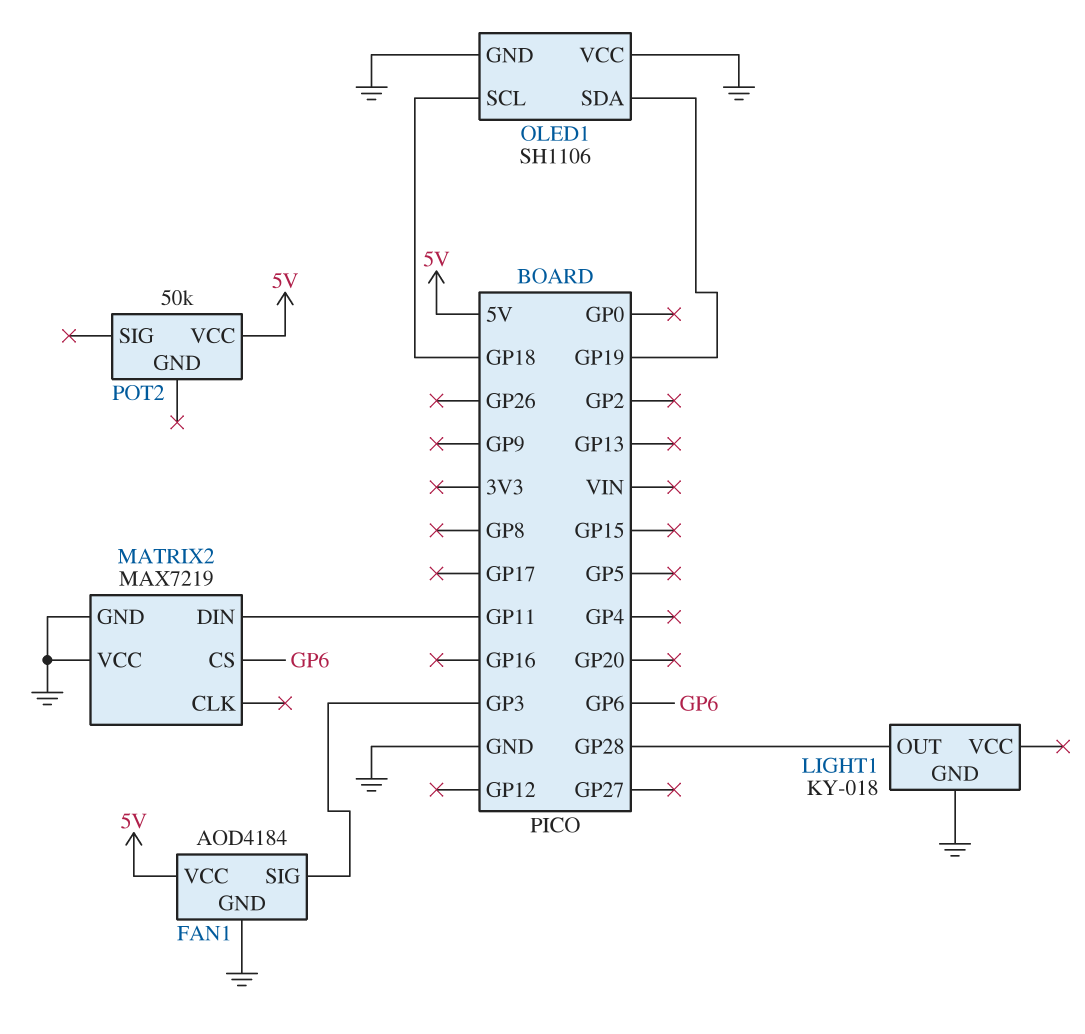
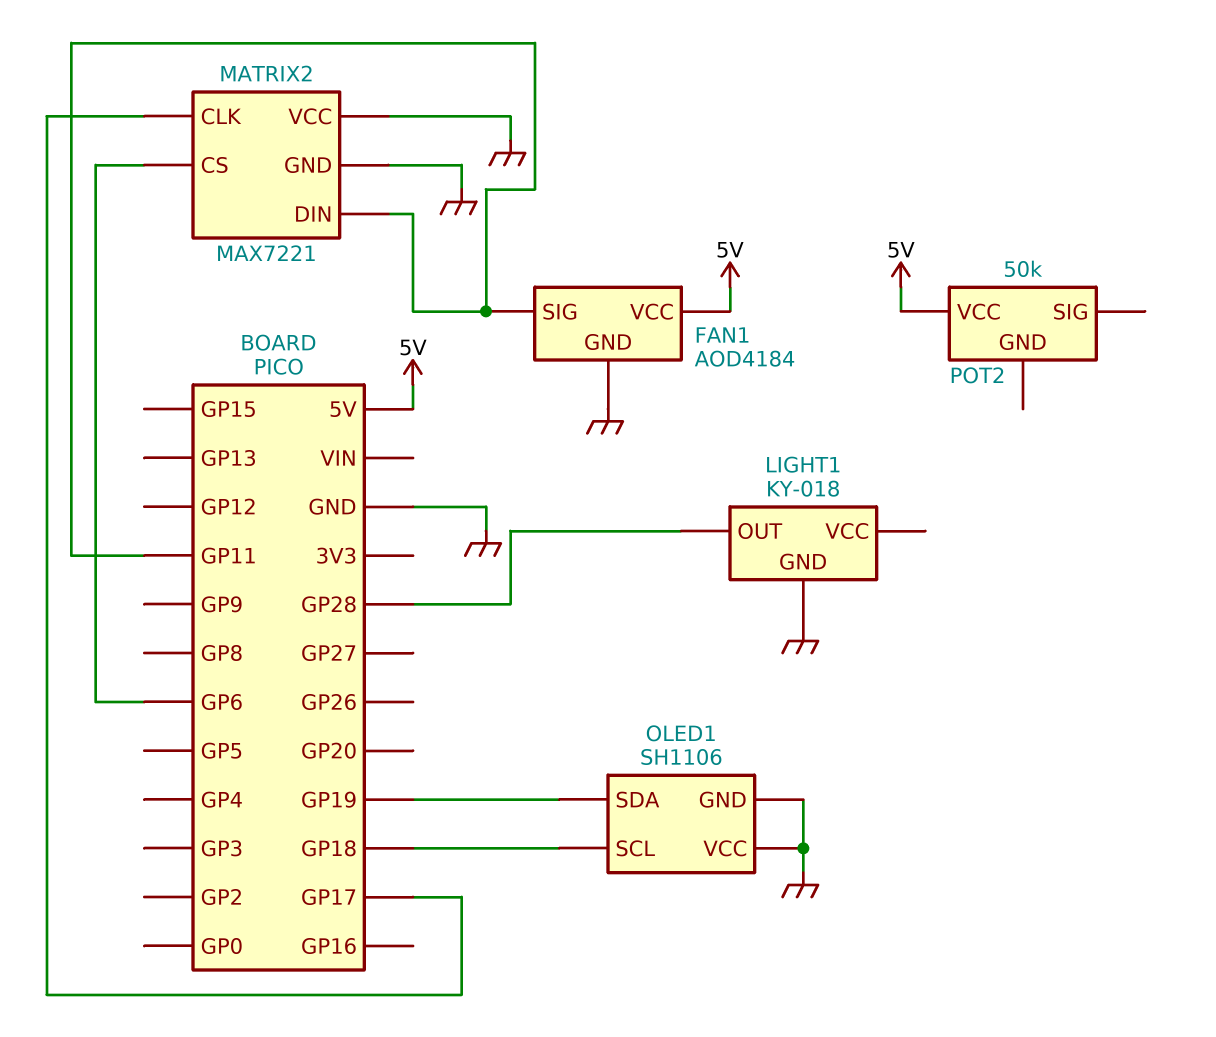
FAN1 pin SIG: GP3 -> GP11
MATRIX2: MAX7219 -> MAX7221
MATRIX2 pin CLK: none -> GP17

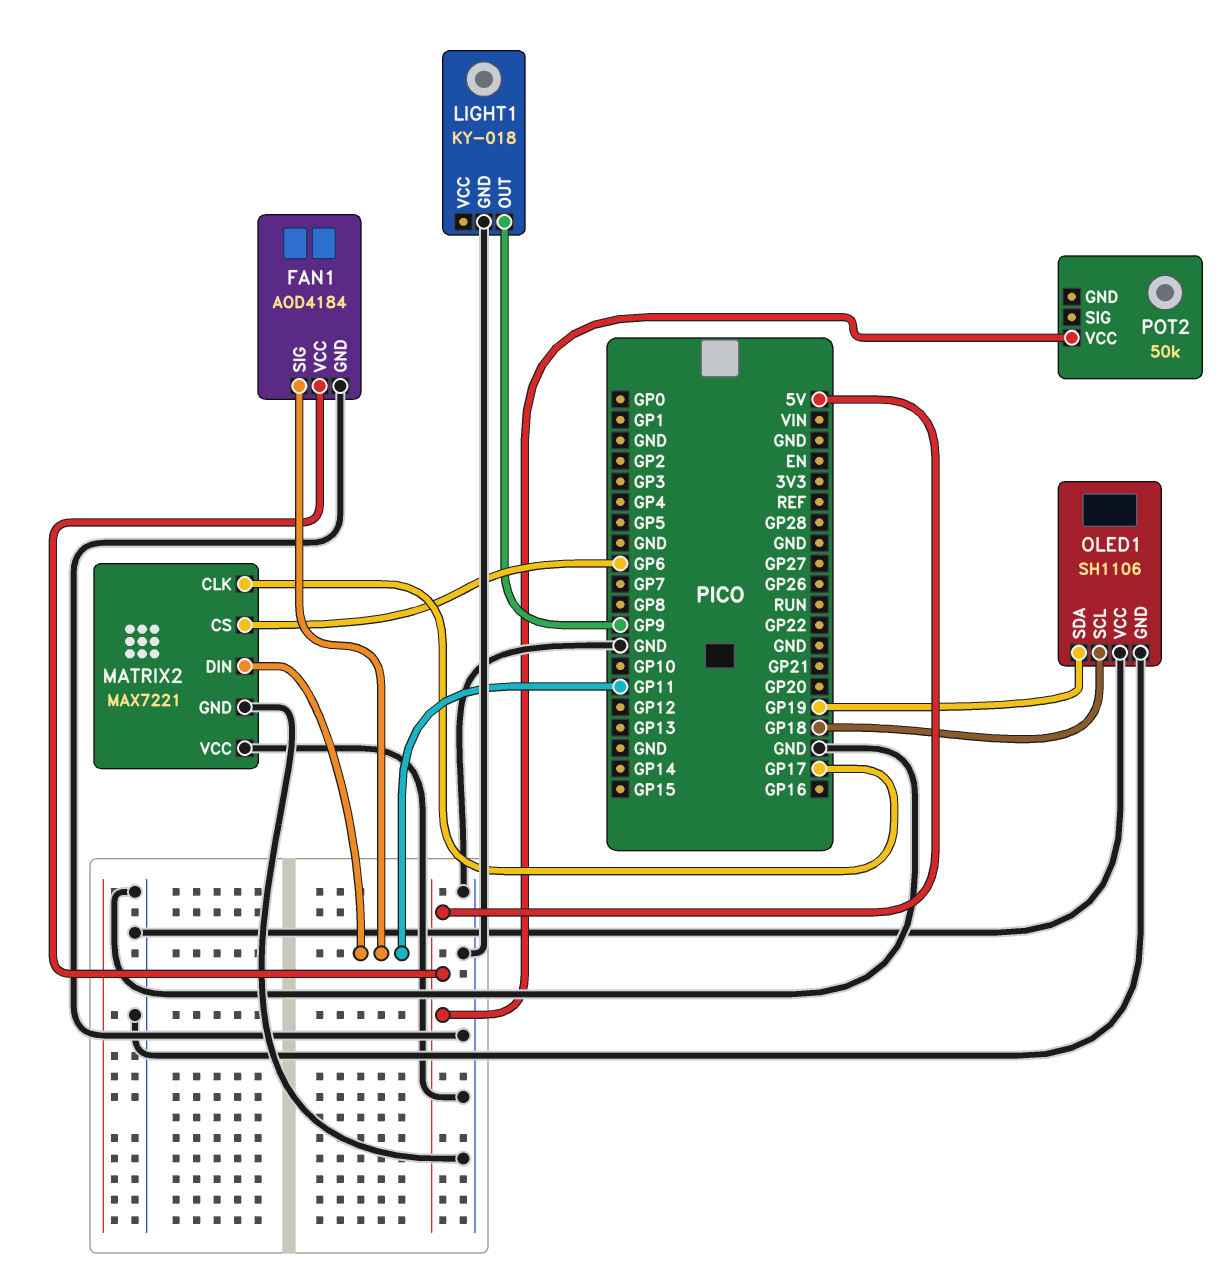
LIGHT1 pin OUT: GP28 -> GP9

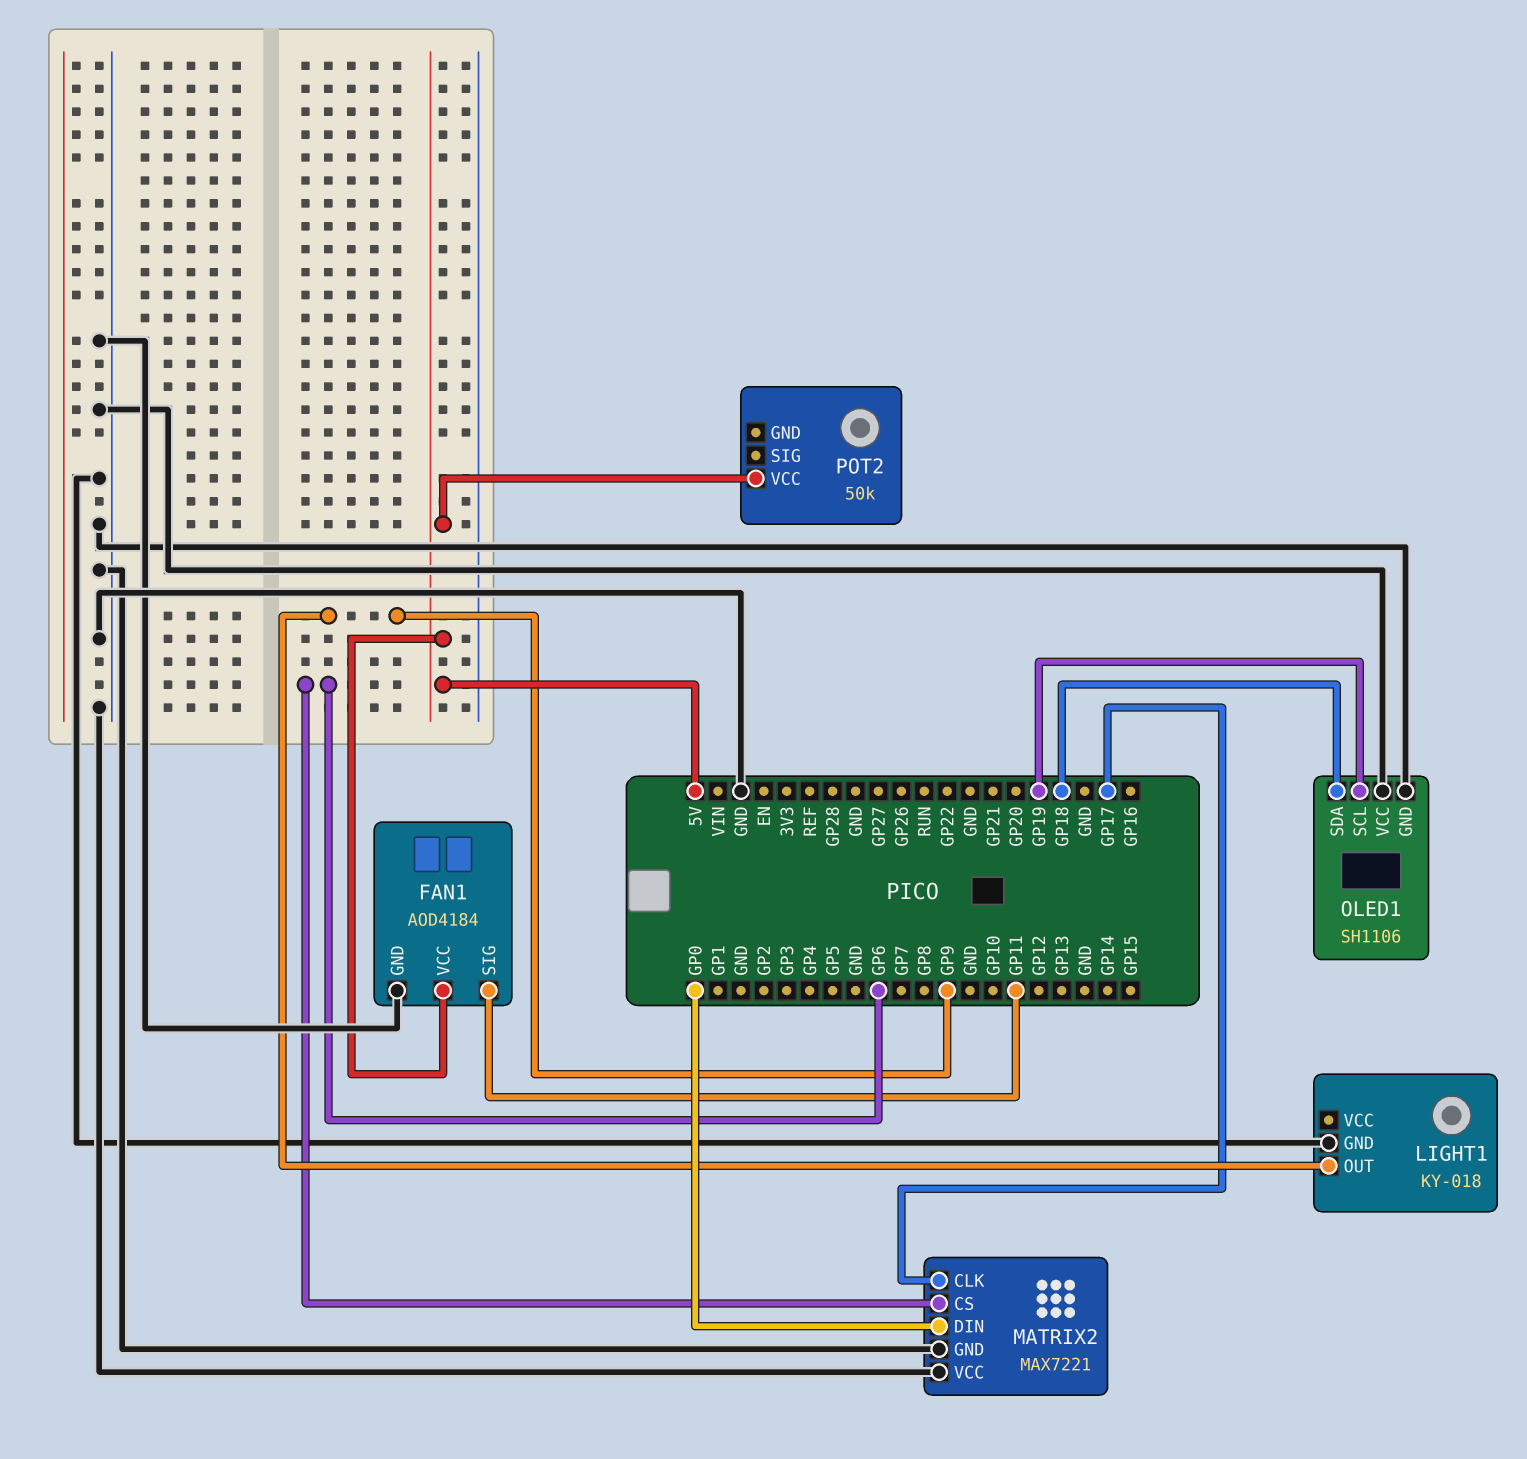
MATRIX2 pin DIN: GP11 -> GP0
OLED1 pin SCL: GP18 -> GP19
OLED1 pin SDA: GP19 -> GP18

